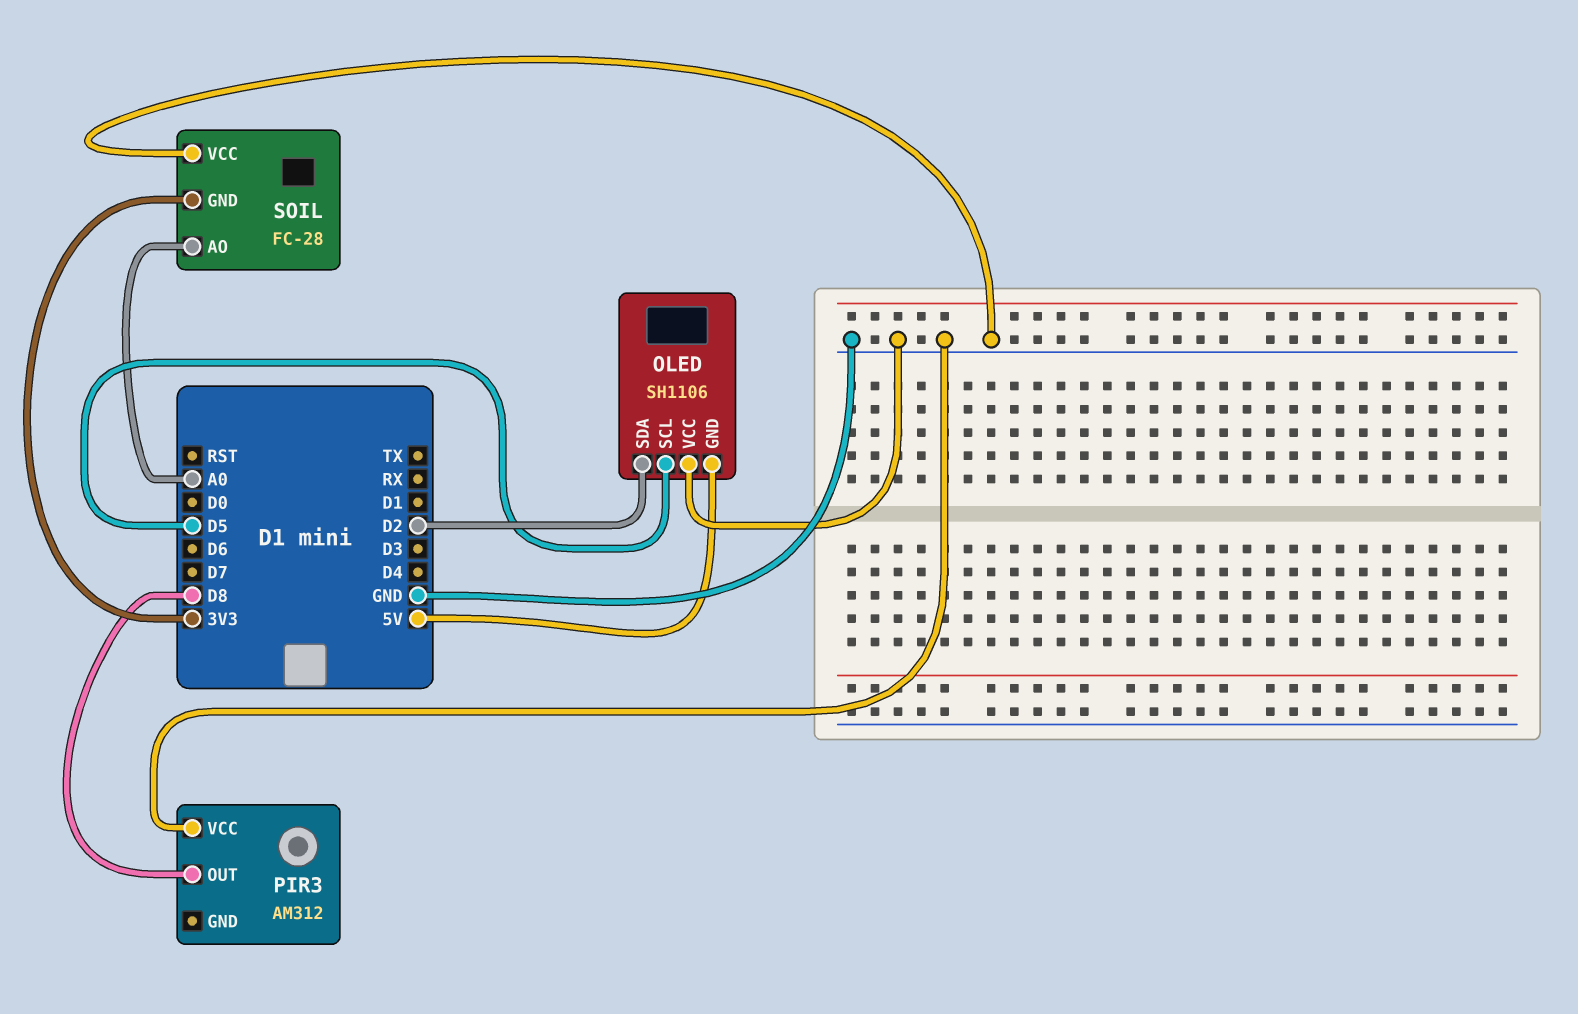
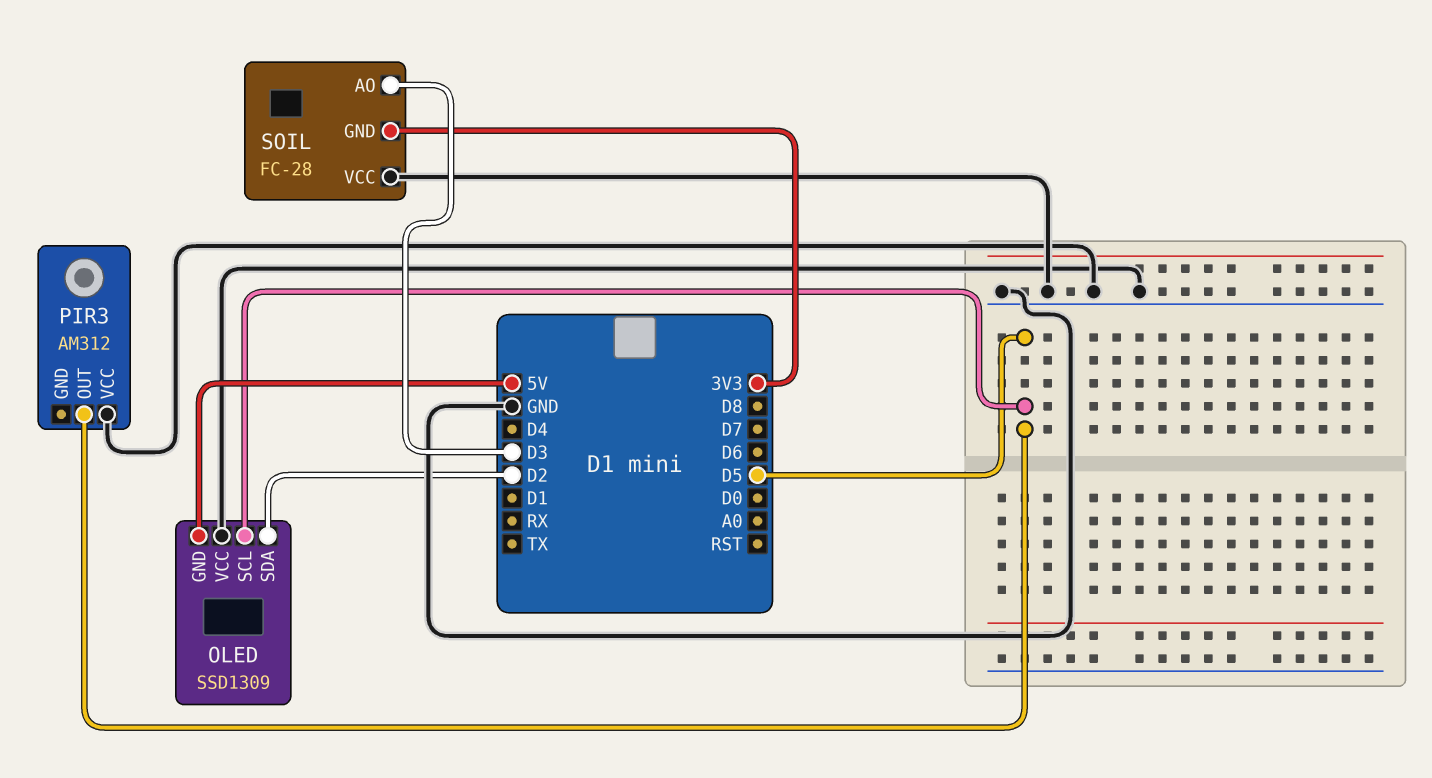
OLED: SH1106 -> SSD1309
PIR3 pin OUT: D8 -> D5
SOIL pin AO: A0 -> D3

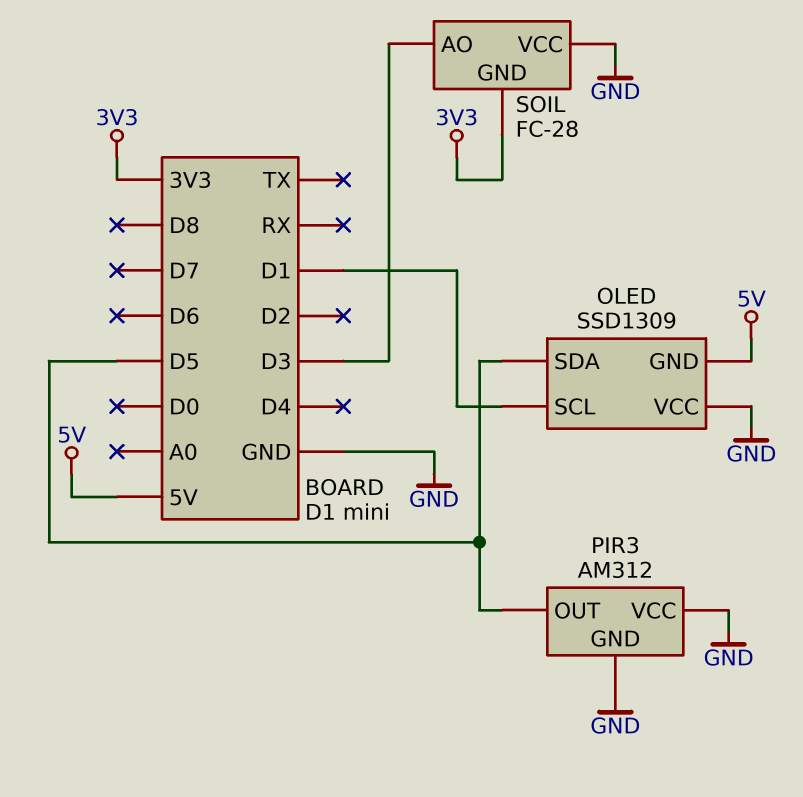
OLED pin SCL: D5 -> D1
OLED pin SDA: D2 -> D5
PIR3 pin GND: none -> GND

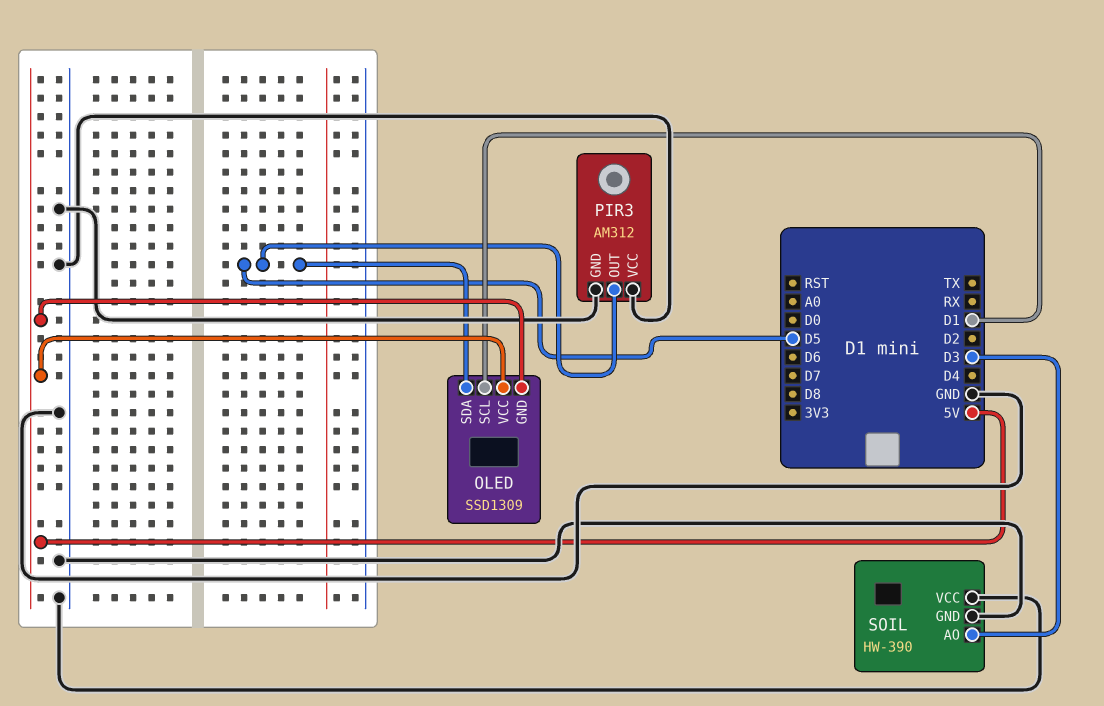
OLED pin VCC: GND -> 5V
SOIL: FC-28 -> HW-390
SOIL pin GND: 3V3 -> GND

